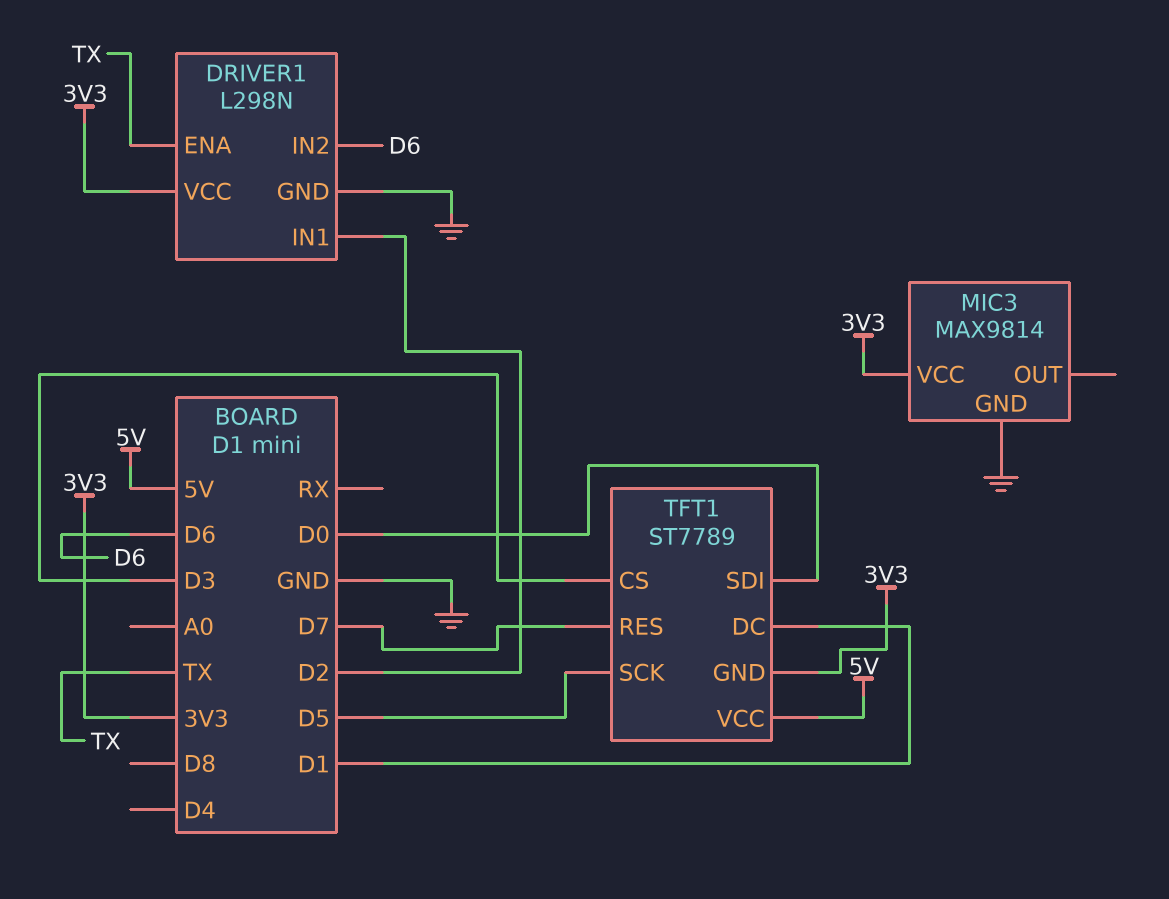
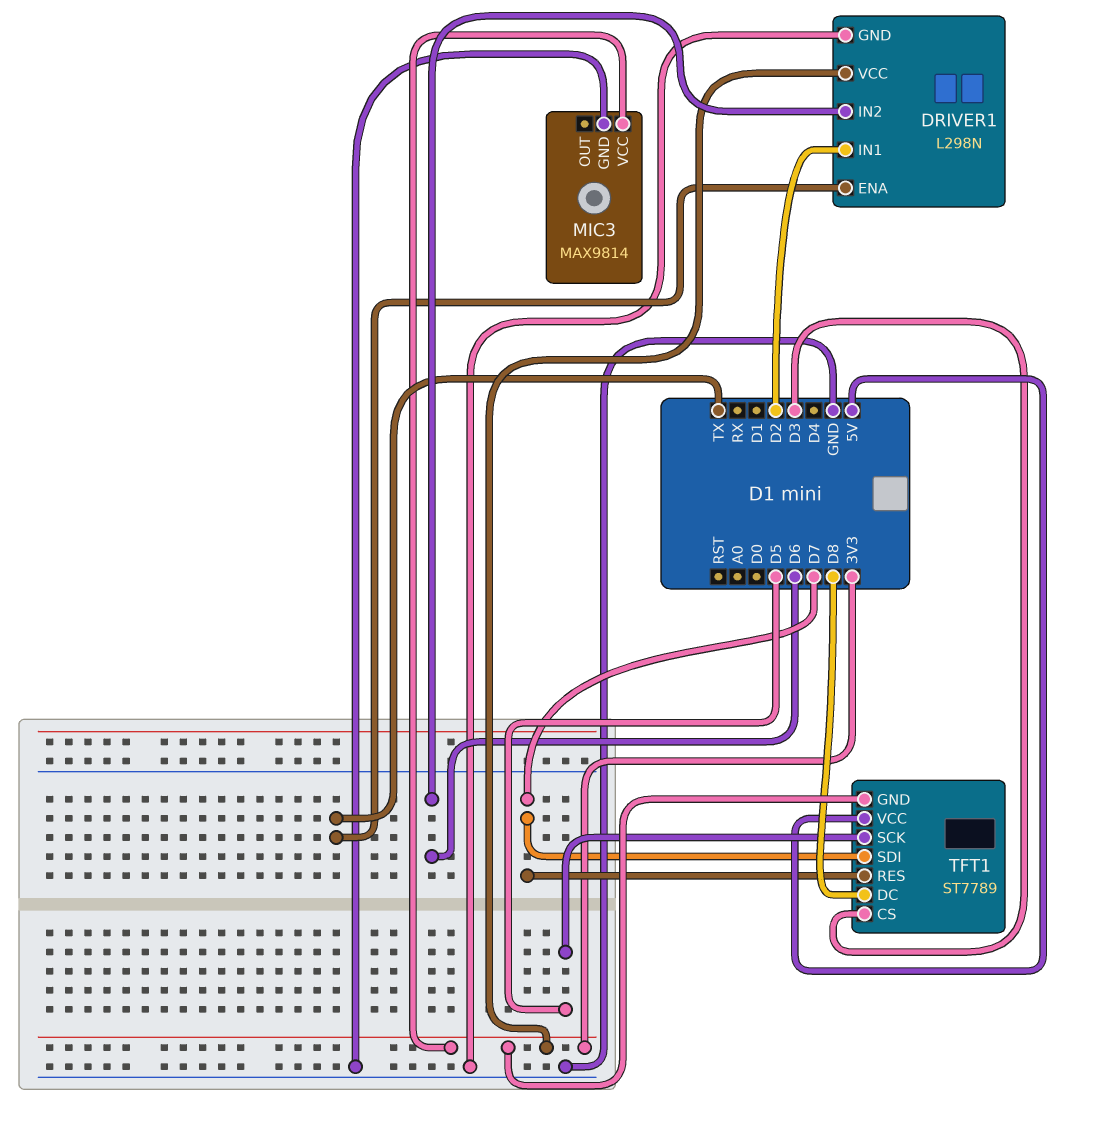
TFT1 pin DC: D1 -> D8
TFT1 pin SDI: D0 -> D7

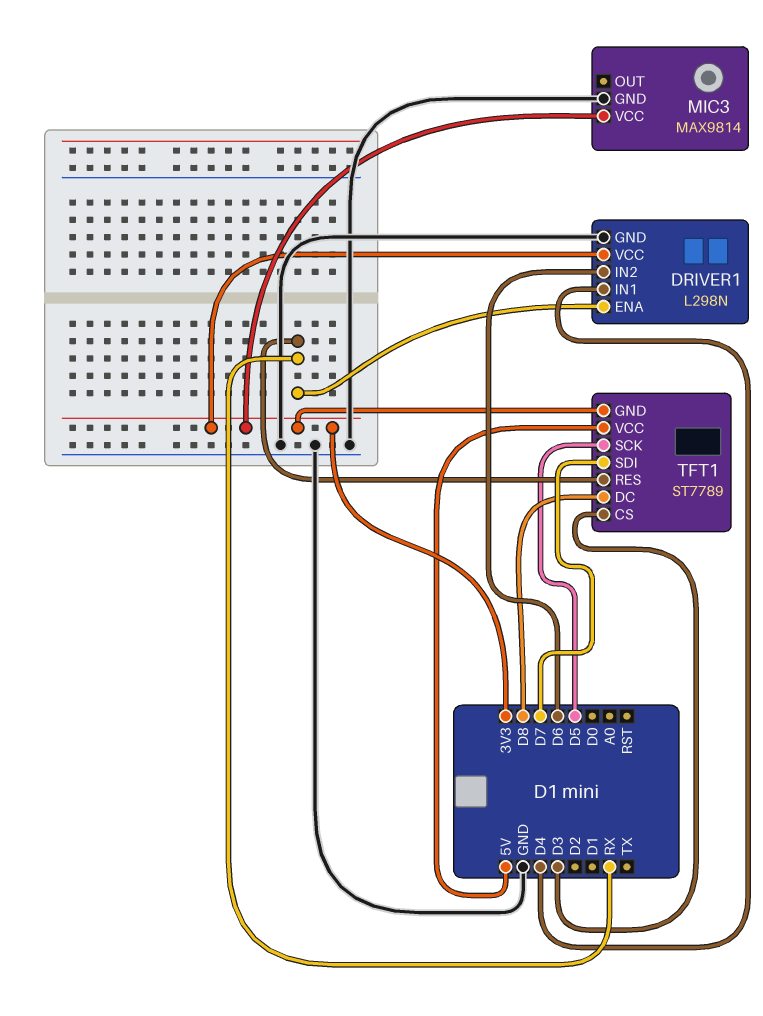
DRIVER1 pin ENA: TX -> RX
DRIVER1 pin IN1: D2 -> D4
TFT1 pin RES: D7 -> RX

